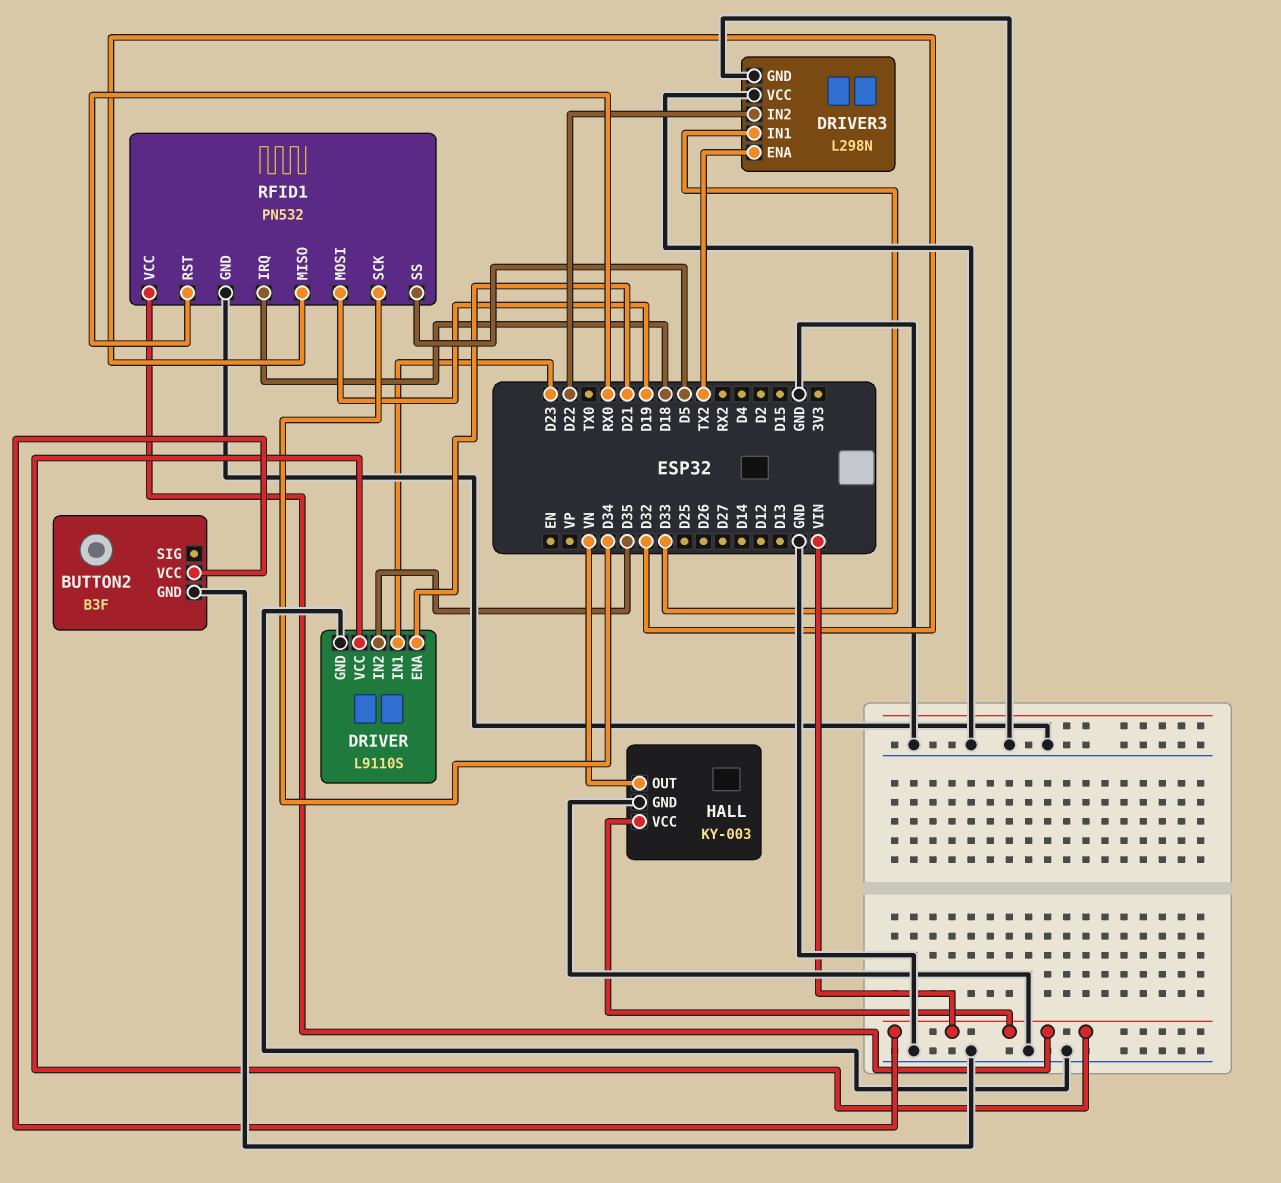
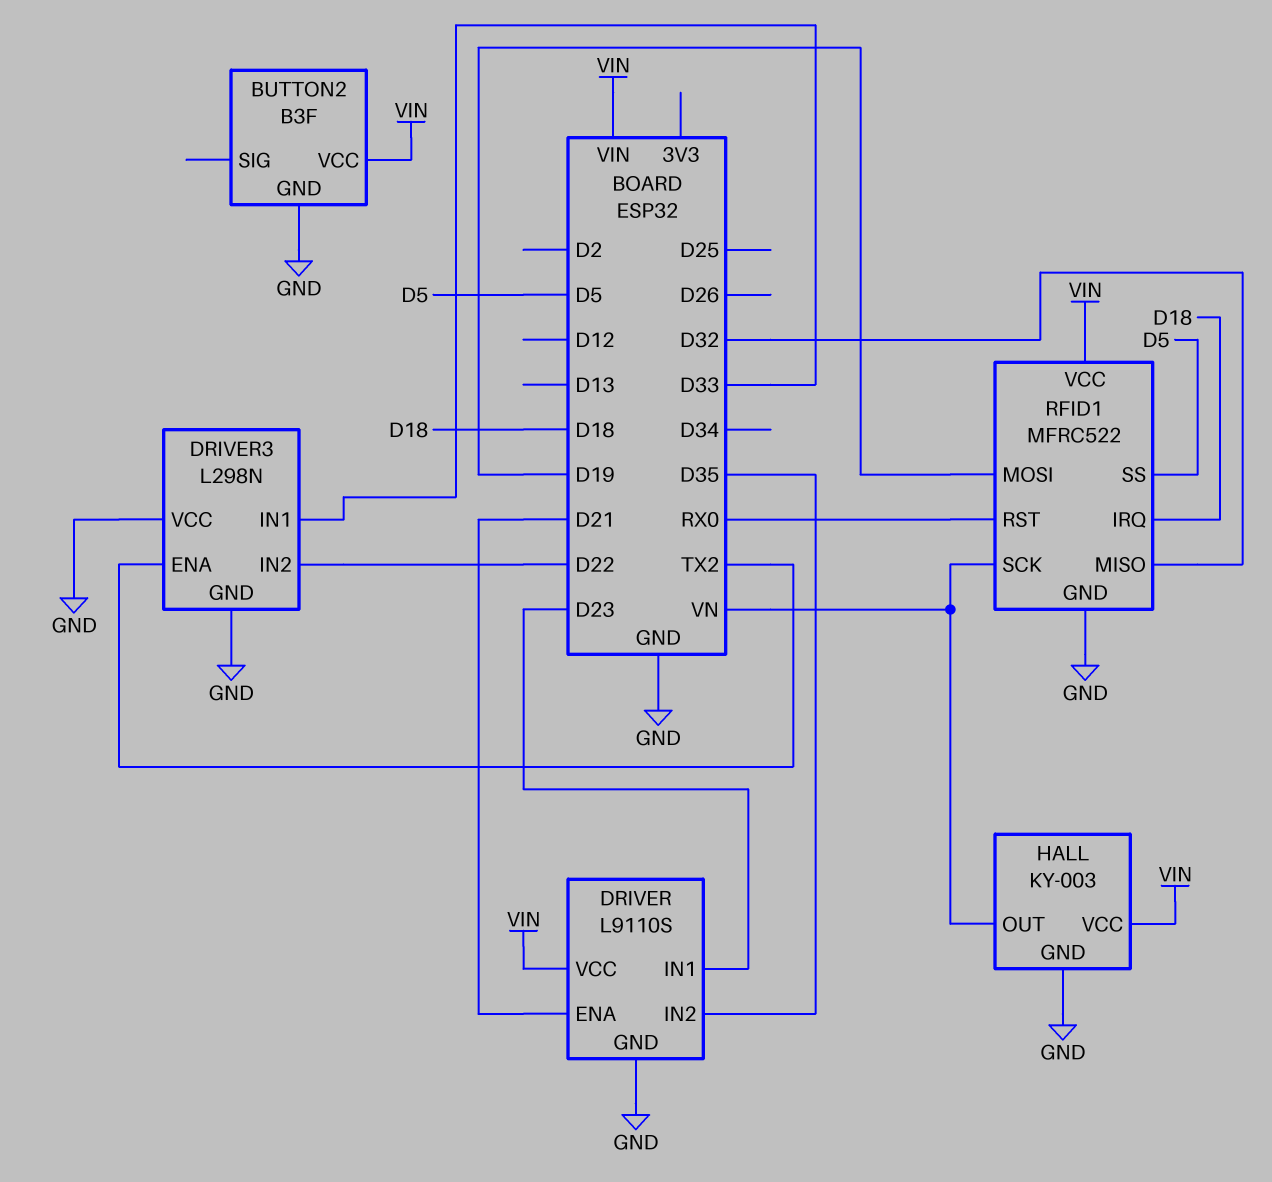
RFID1: PN532 -> MFRC522
RFID1 pin SCK: D34 -> VN

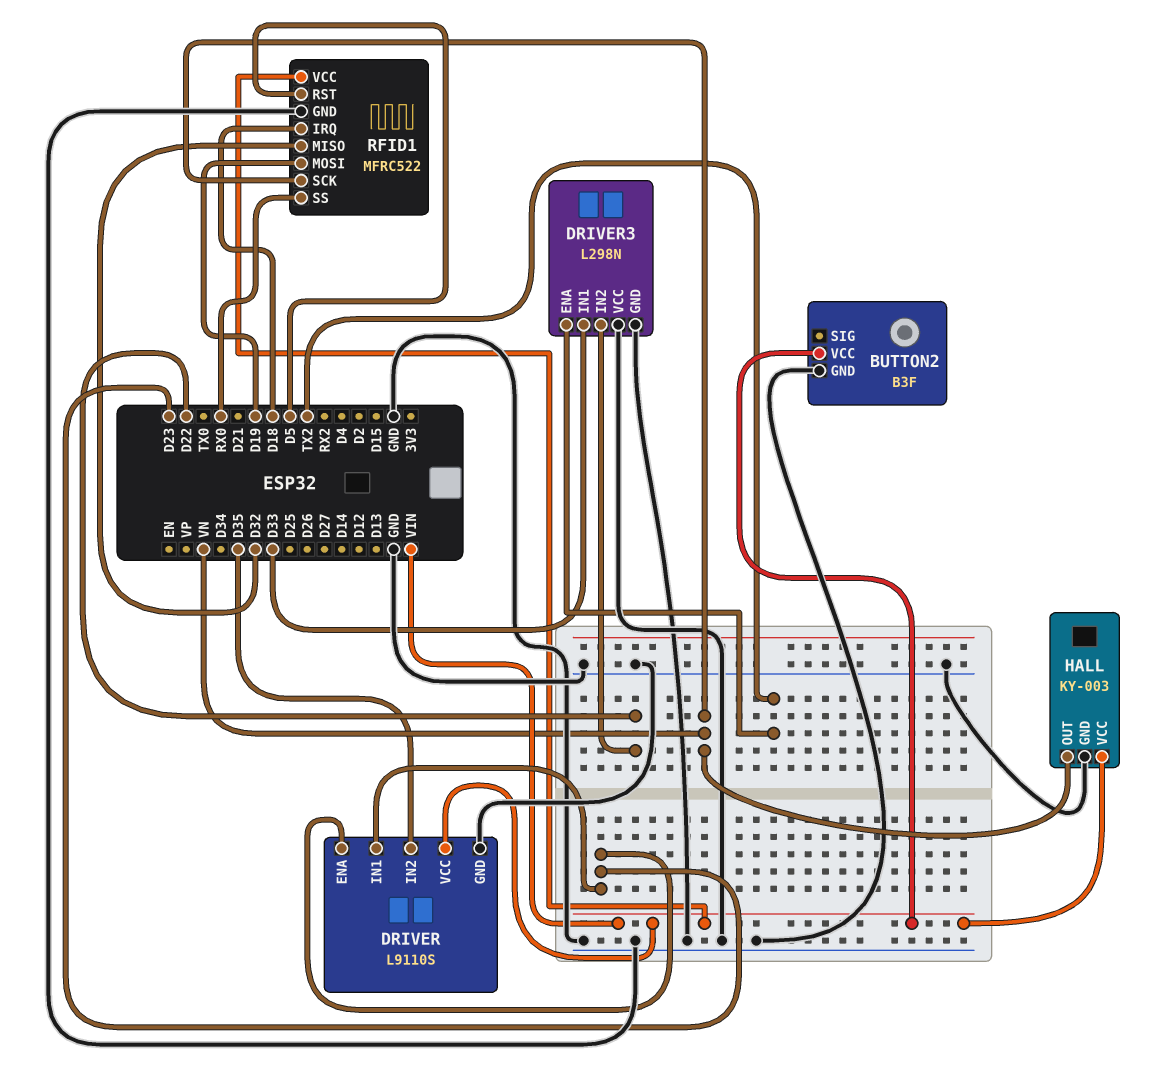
DRIVER pin ENA: D21 -> D23
RFID1 pin RST: RX0 -> D5
RFID1 pin SS: D5 -> RX0

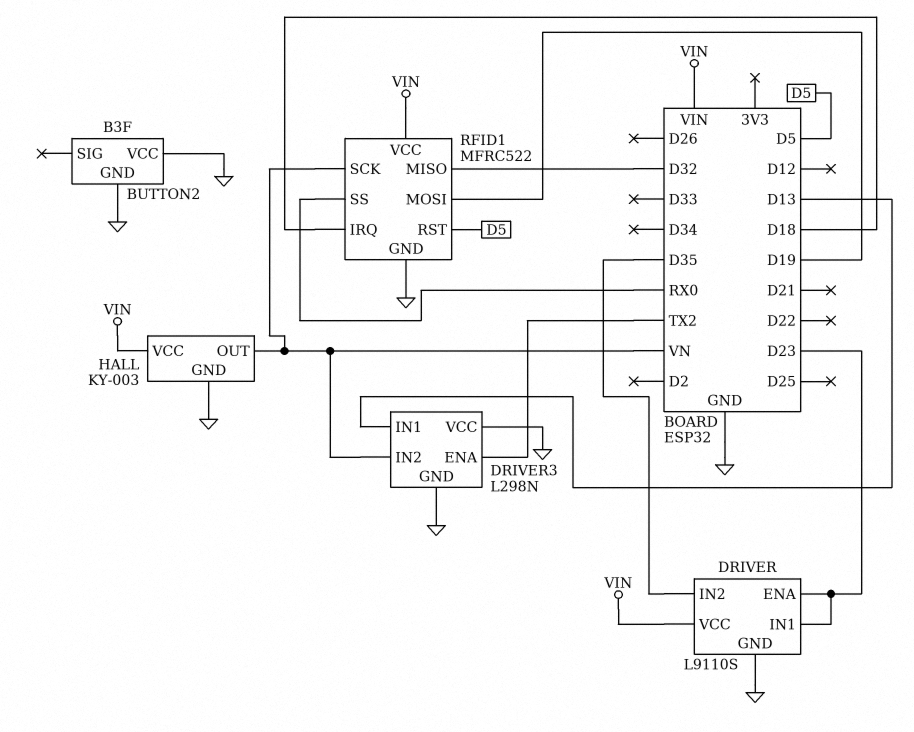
BUTTON2 pin VCC: VIN -> GND
DRIVER3 pin IN1: D33 -> D13
DRIVER3 pin IN2: D22 -> VN

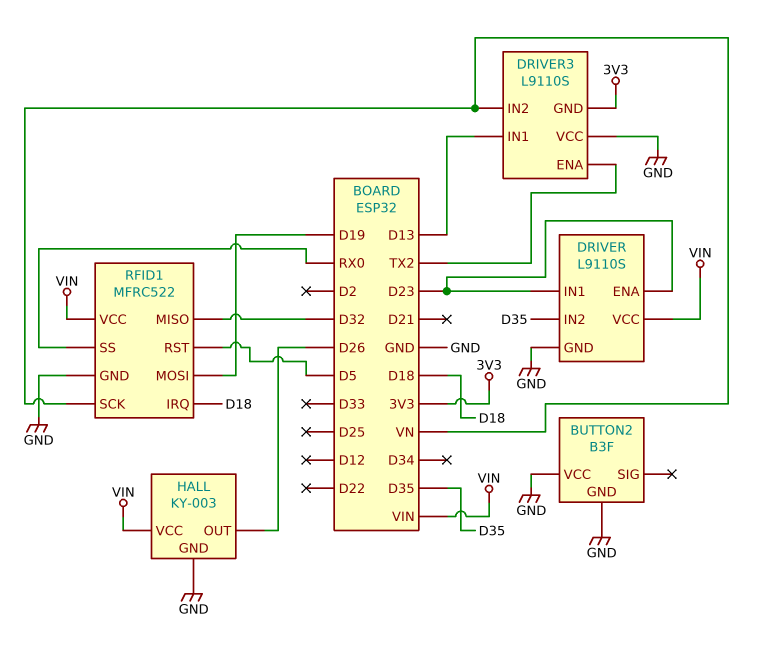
DRIVER3: L298N -> L9110S
DRIVER3 pin GND: GND -> 3V3
HALL pin OUT: VN -> D26

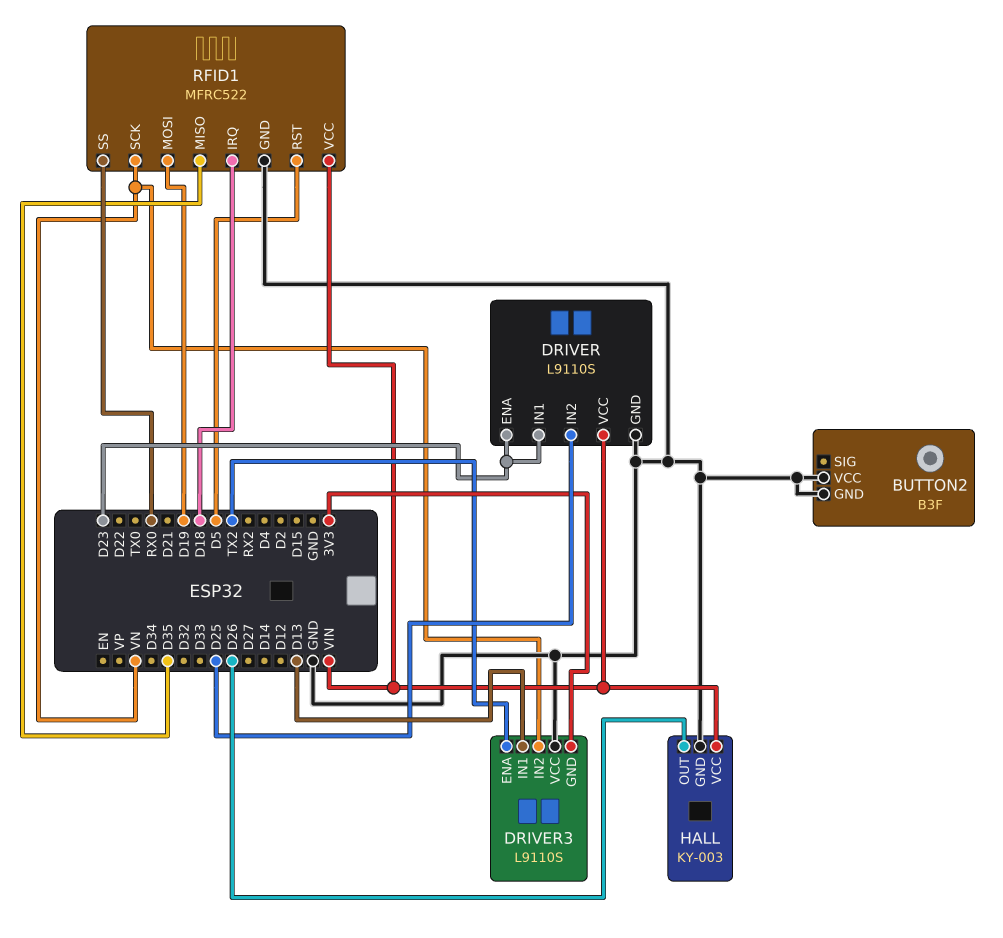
DRIVER pin IN2: D35 -> D25
RFID1 pin MISO: D32 -> D35

